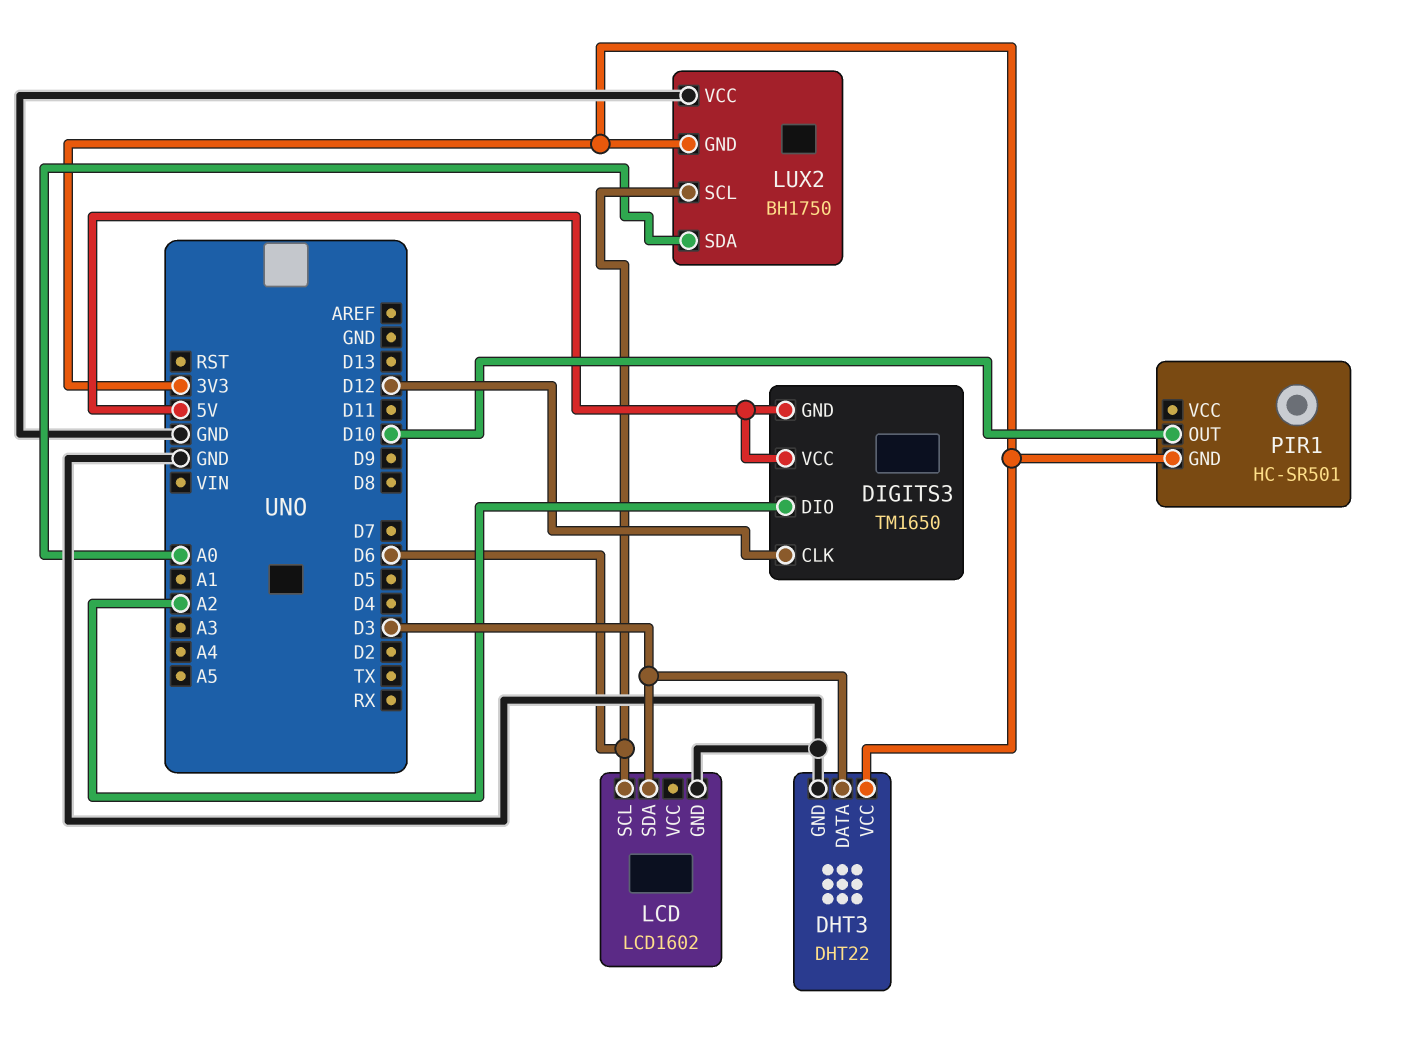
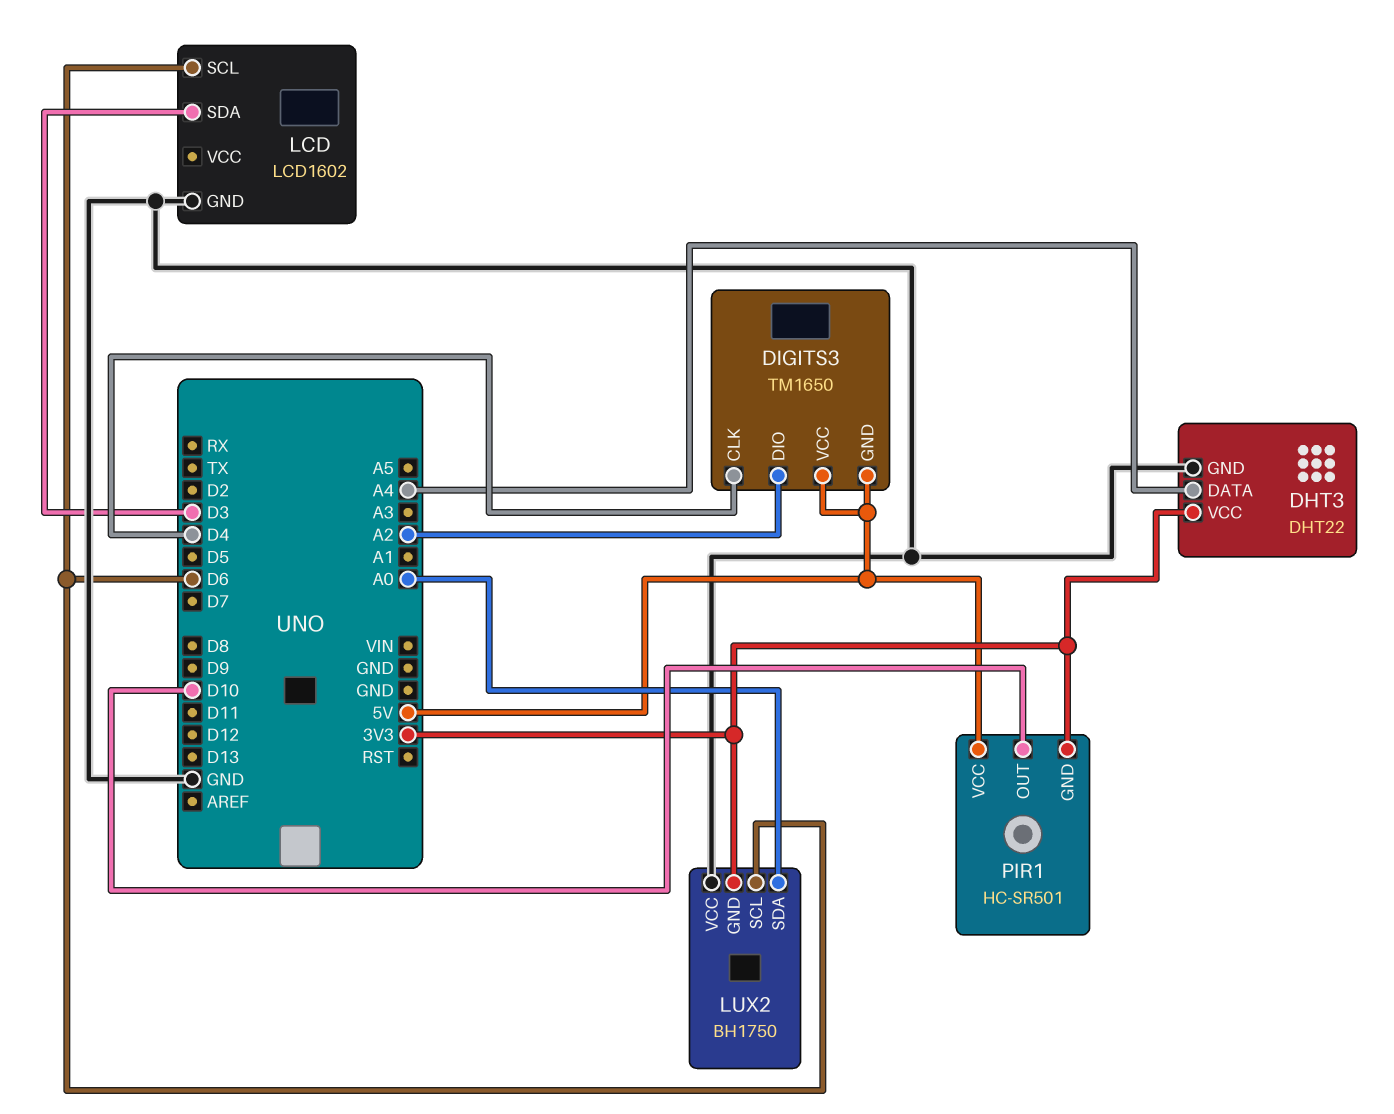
DHT3 pin DATA: D3 -> A4
DIGITS3 pin CLK: D12 -> D4
PIR1 pin VCC: none -> 5V

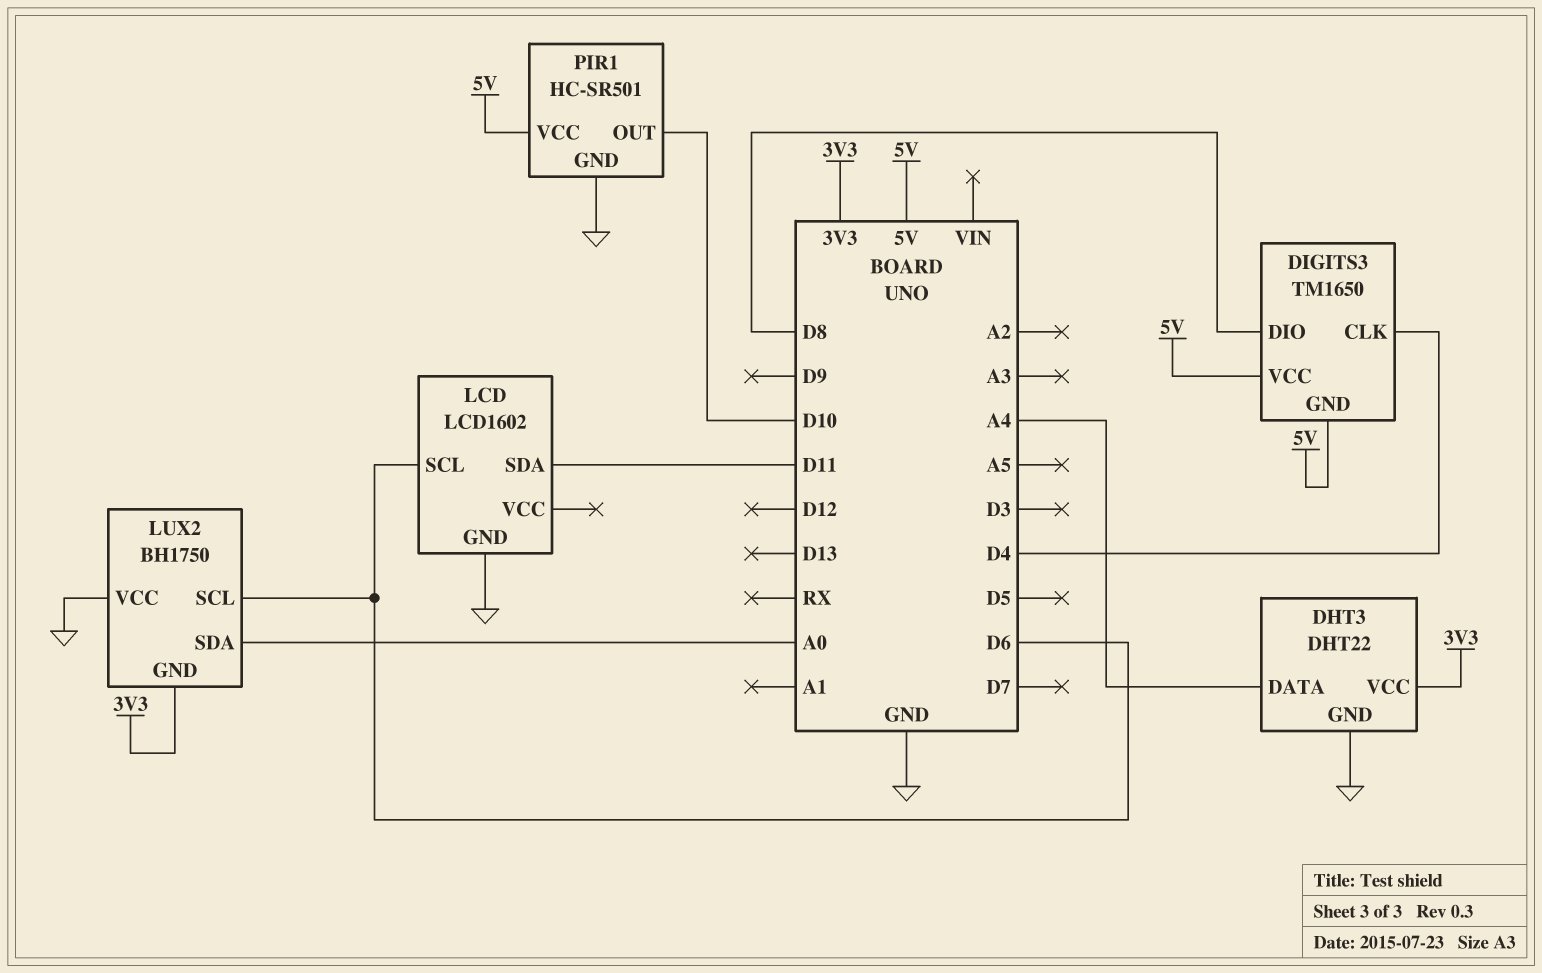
DIGITS3 pin DIO: A2 -> D8
LCD pin SDA: D3 -> D11
PIR1 pin GND: 3V3 -> GND

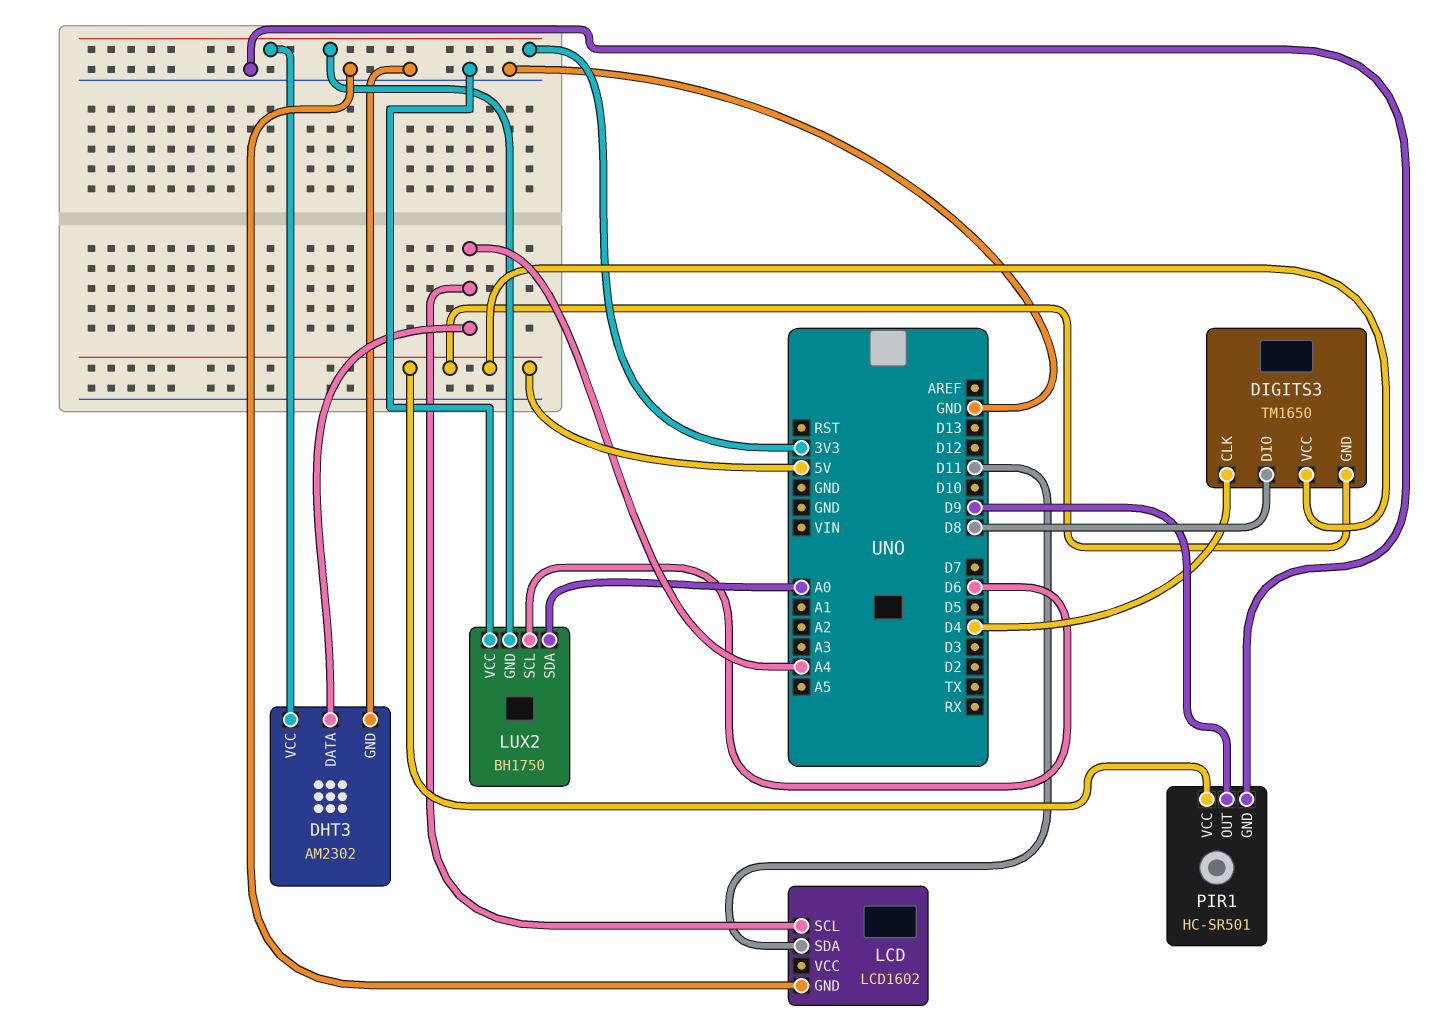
DHT3: DHT22 -> AM2302
LCD pin SCL: D6 -> A4
PIR1 pin OUT: D10 -> D9

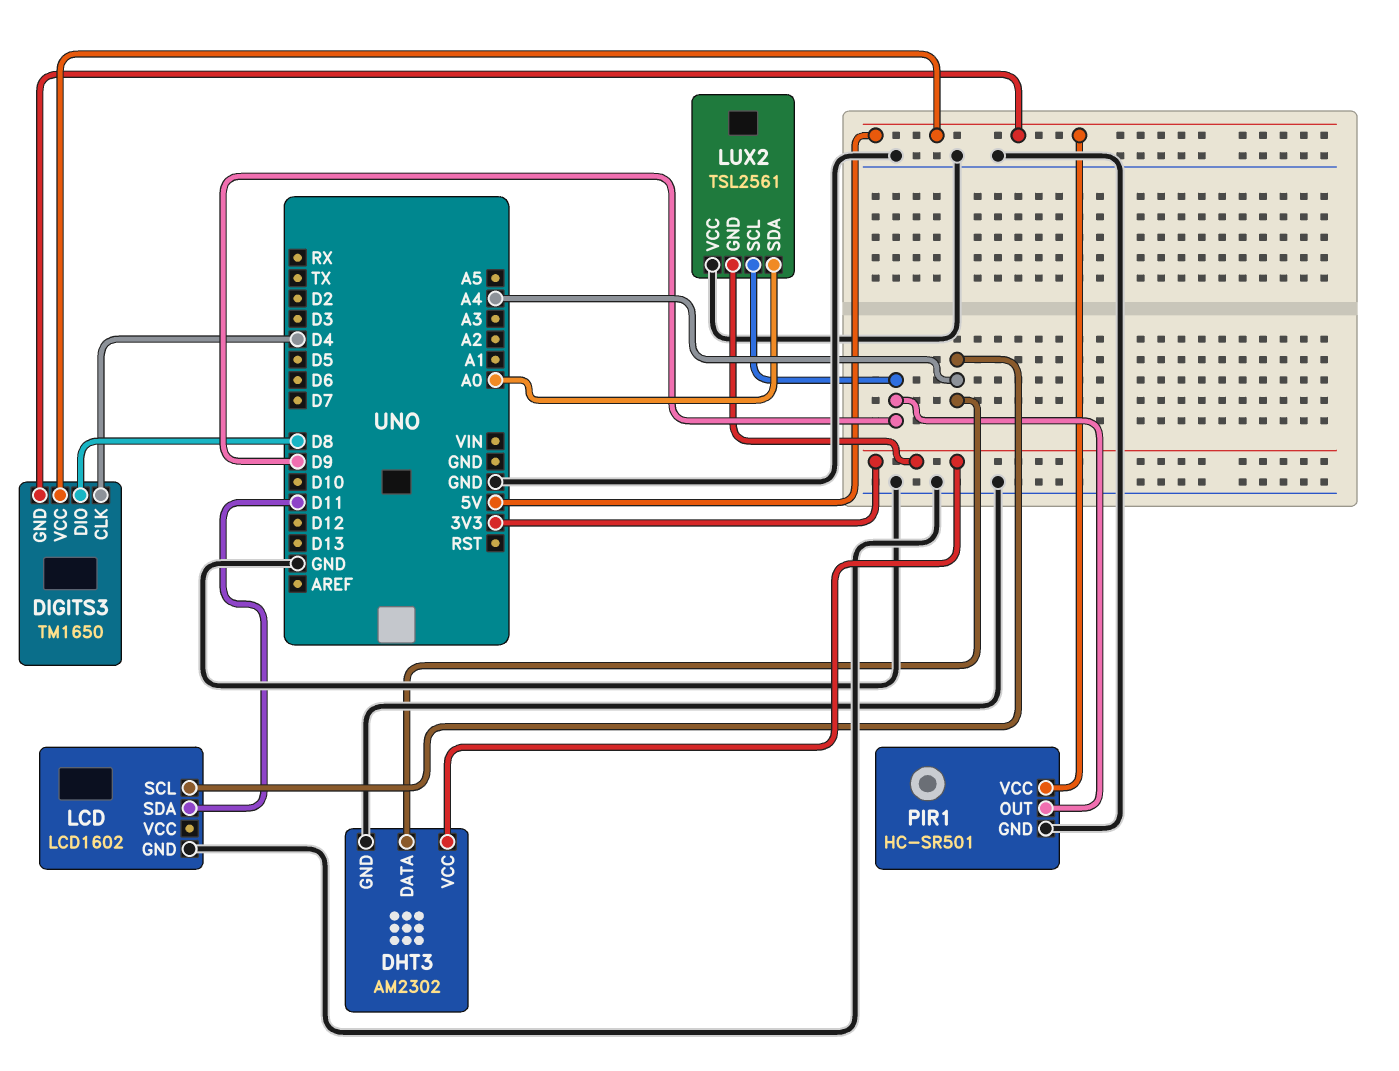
LUX2: BH1750 -> TSL2561
LUX2 pin SCL: D6 -> D9

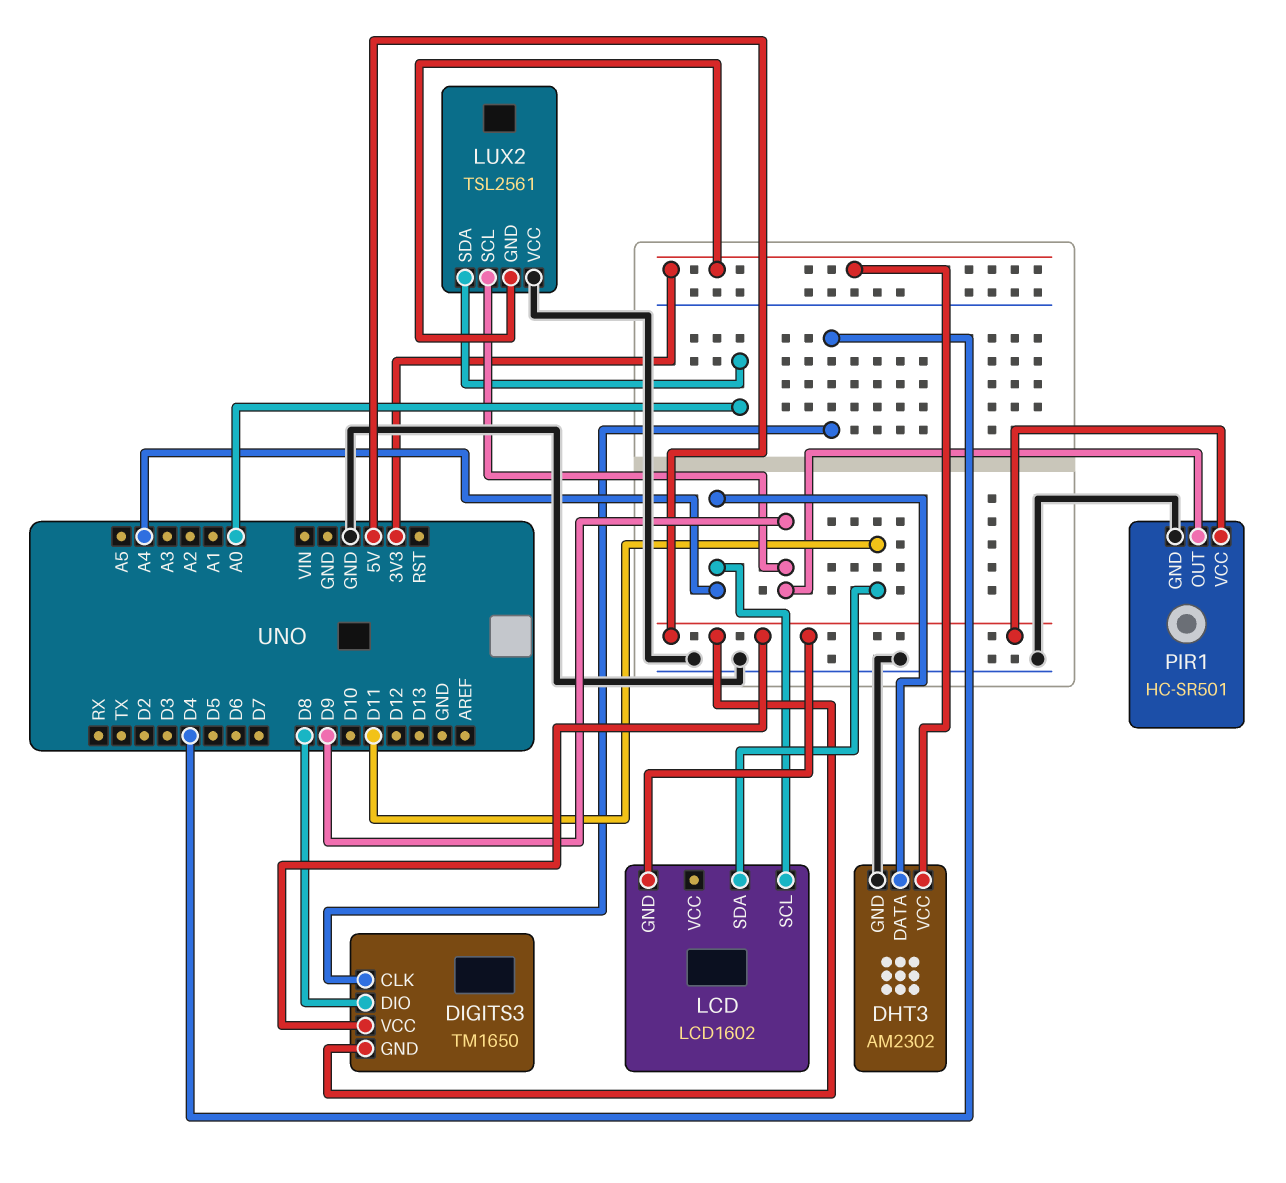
LCD pin GND: GND -> 5V

